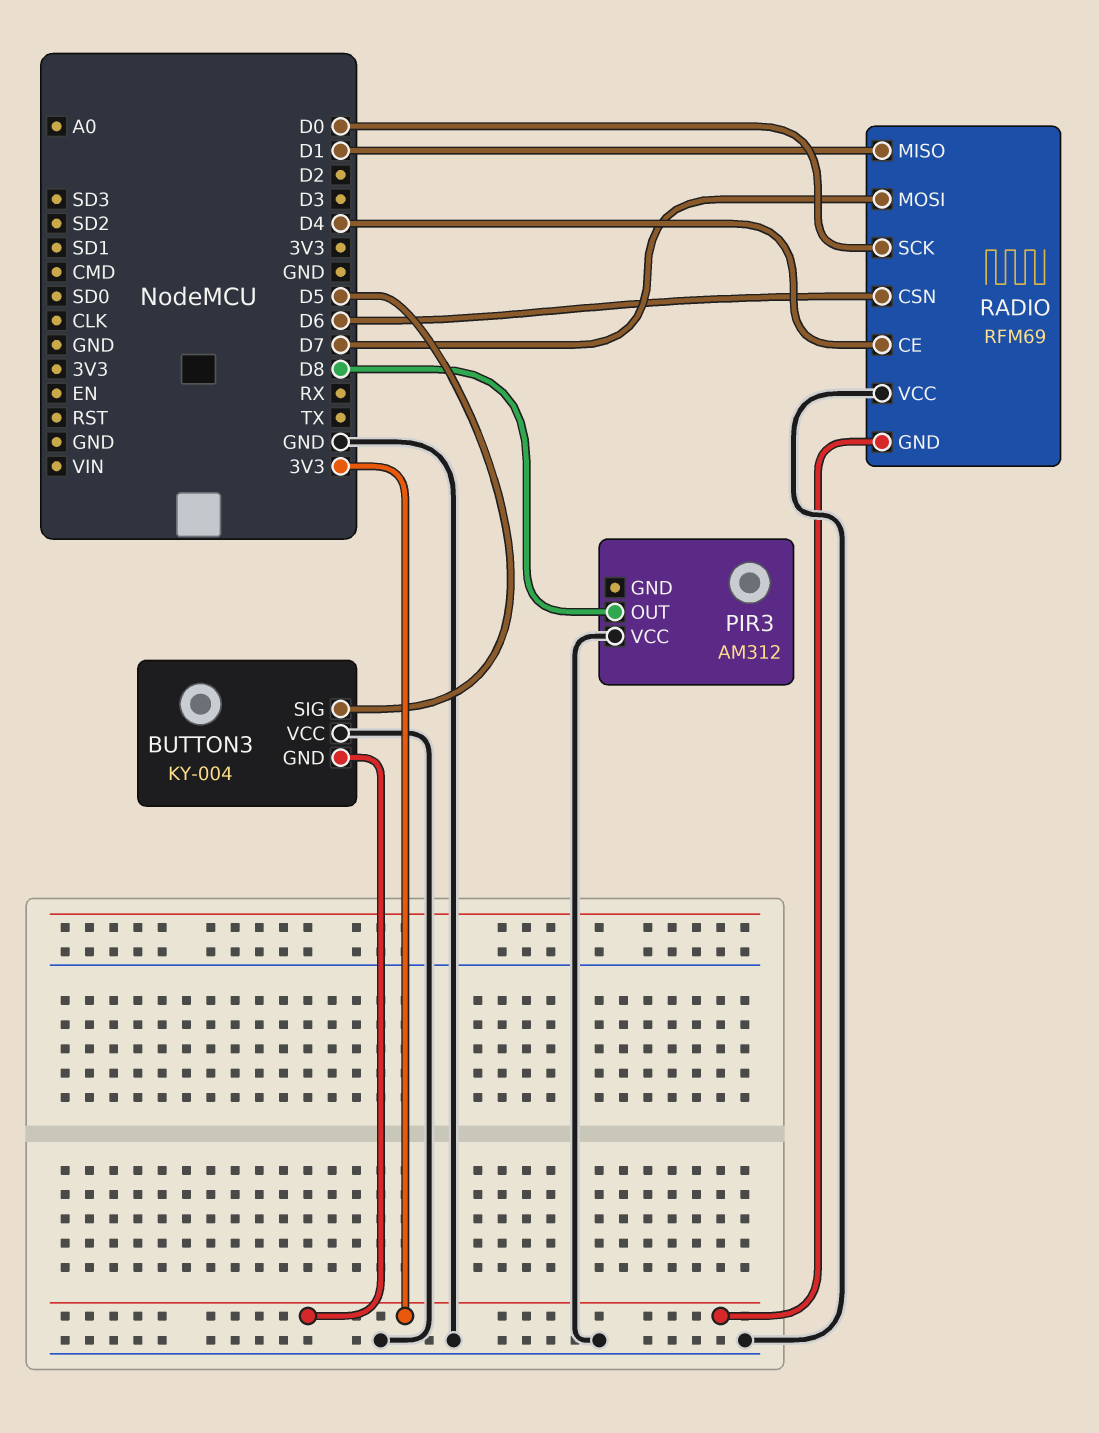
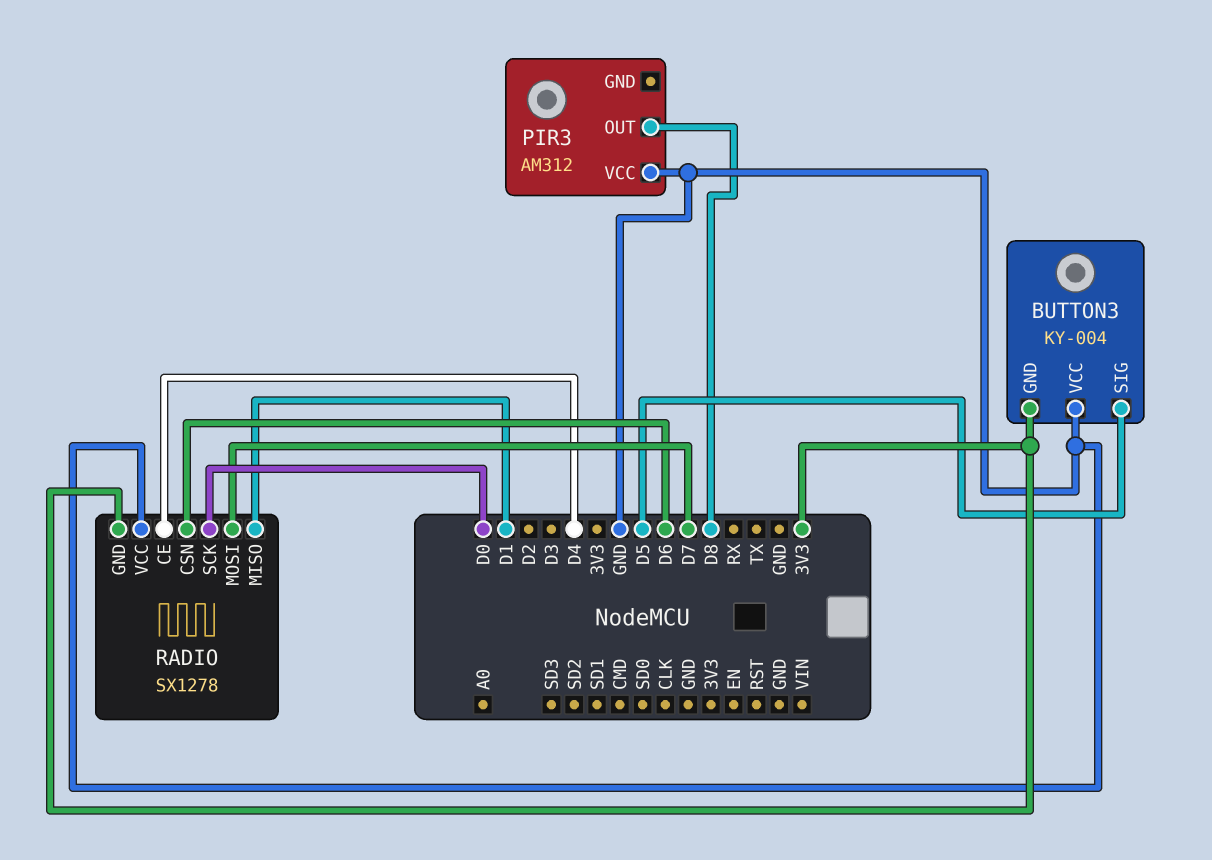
RADIO: RFM69 -> SX1278

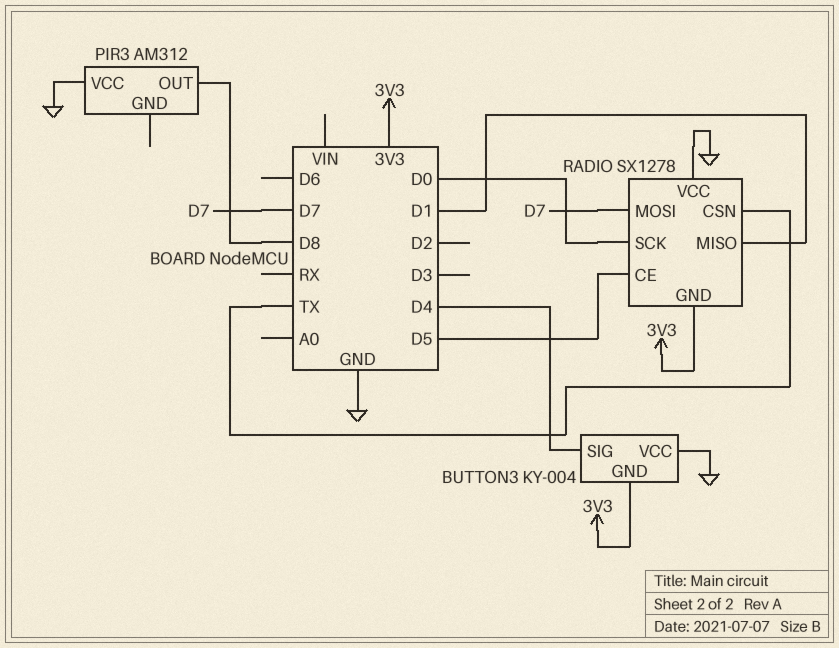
BUTTON3 pin SIG: D5 -> D4
RADIO pin CE: D4 -> D5
RADIO pin CSN: D6 -> TX

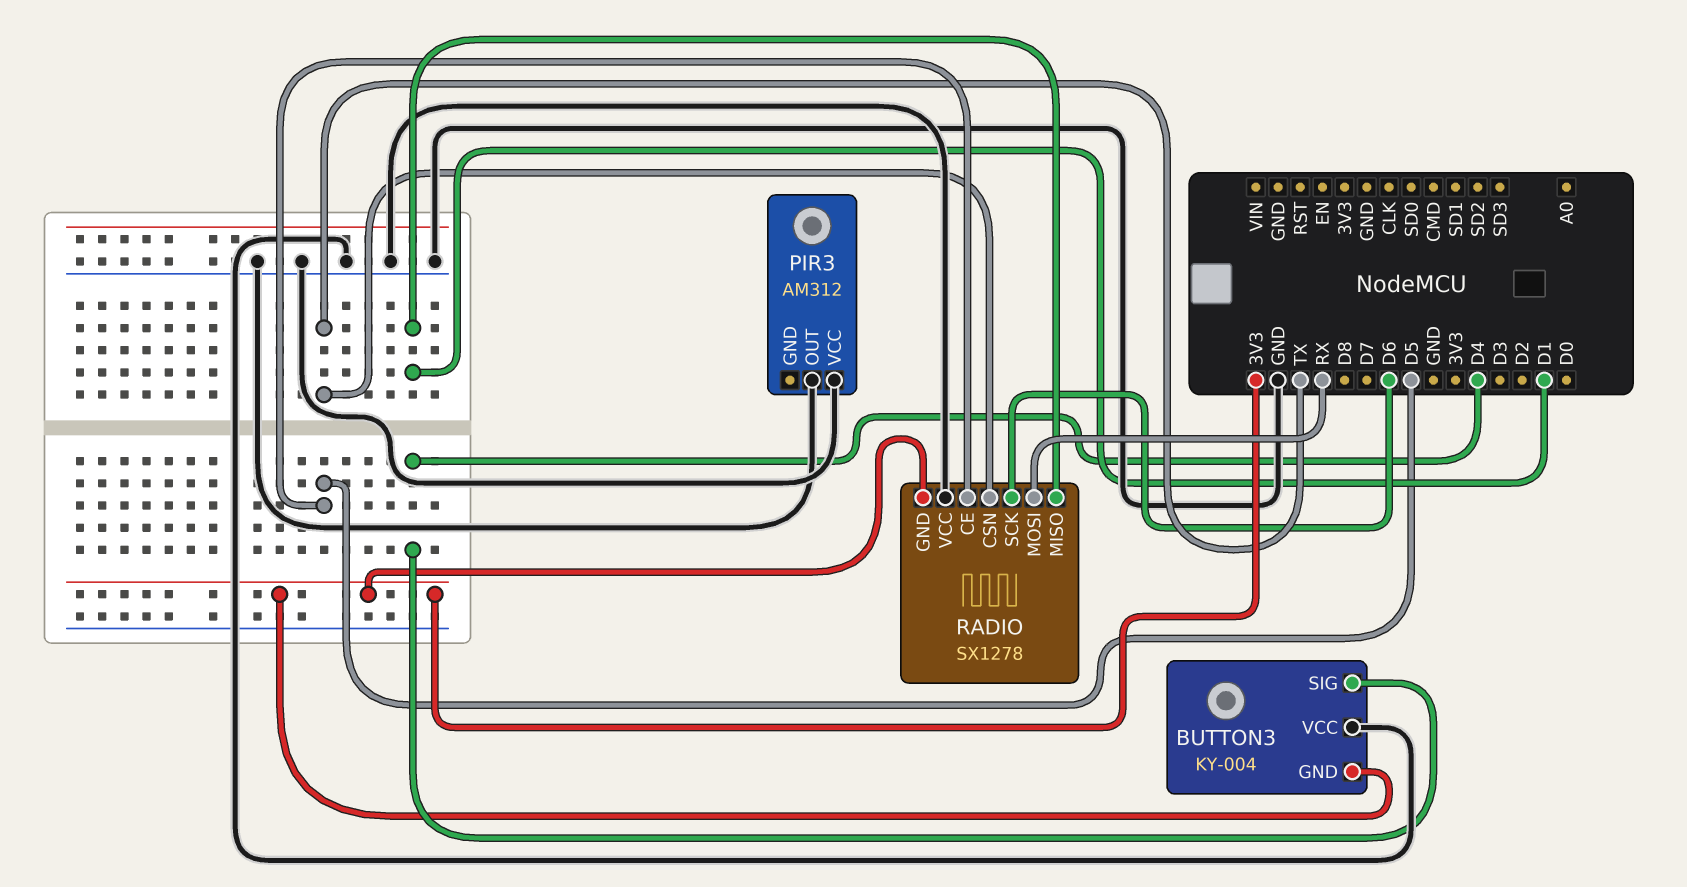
PIR3 pin OUT: D8 -> GND
RADIO pin MOSI: D7 -> RX
RADIO pin SCK: D0 -> D6

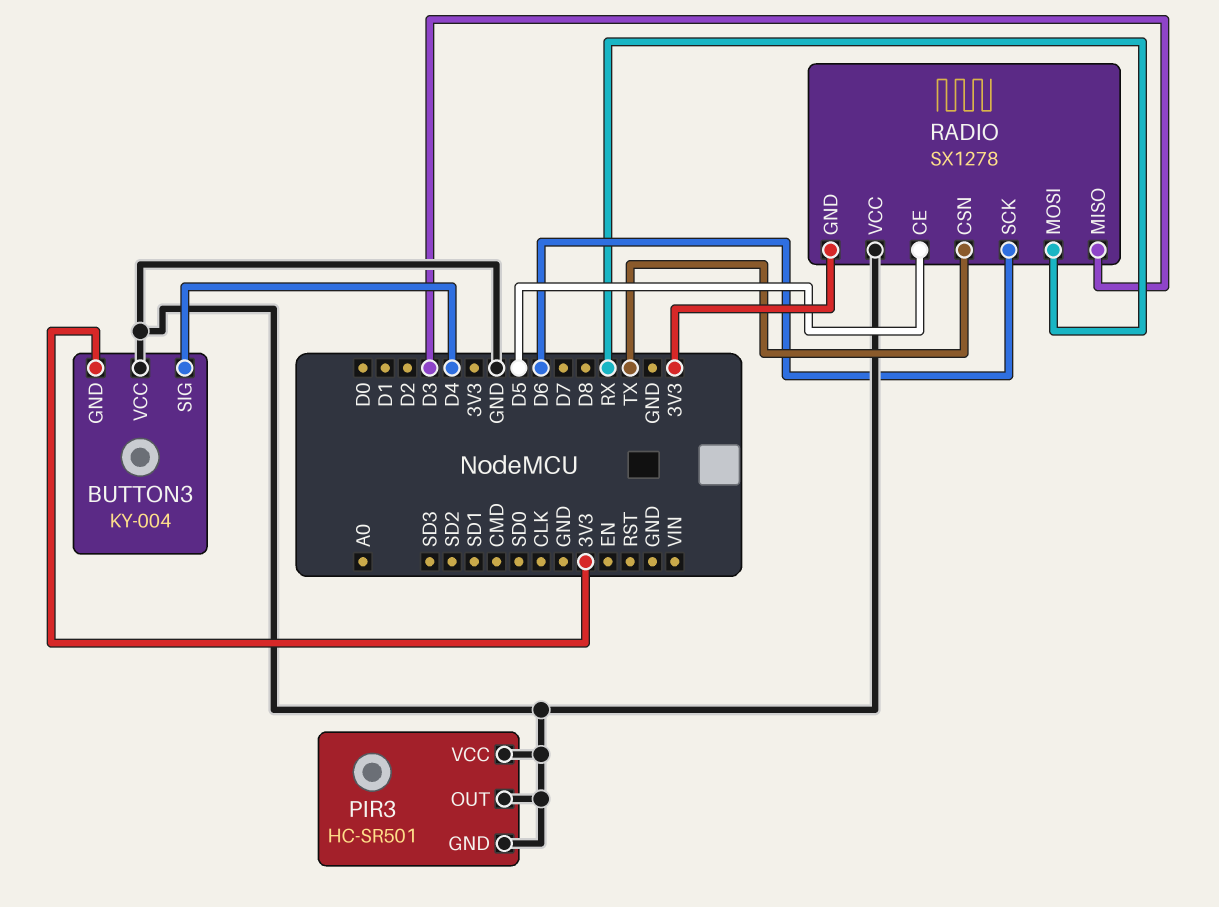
PIR3: AM312 -> HC-SR501
PIR3 pin GND: none -> GND
RADIO pin MISO: D1 -> D3

